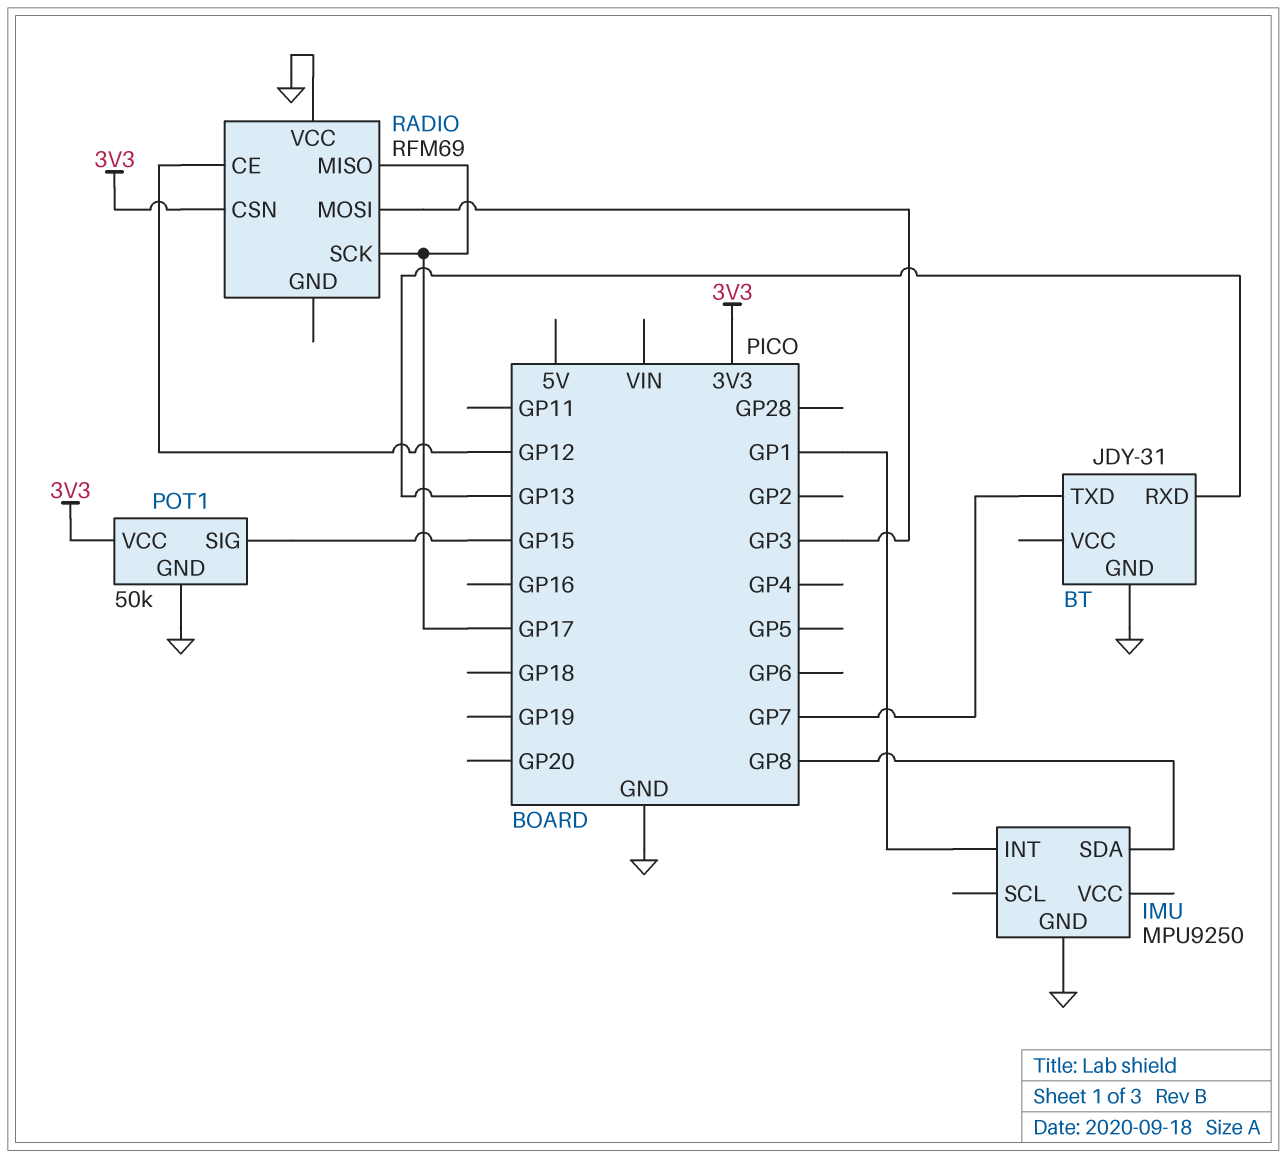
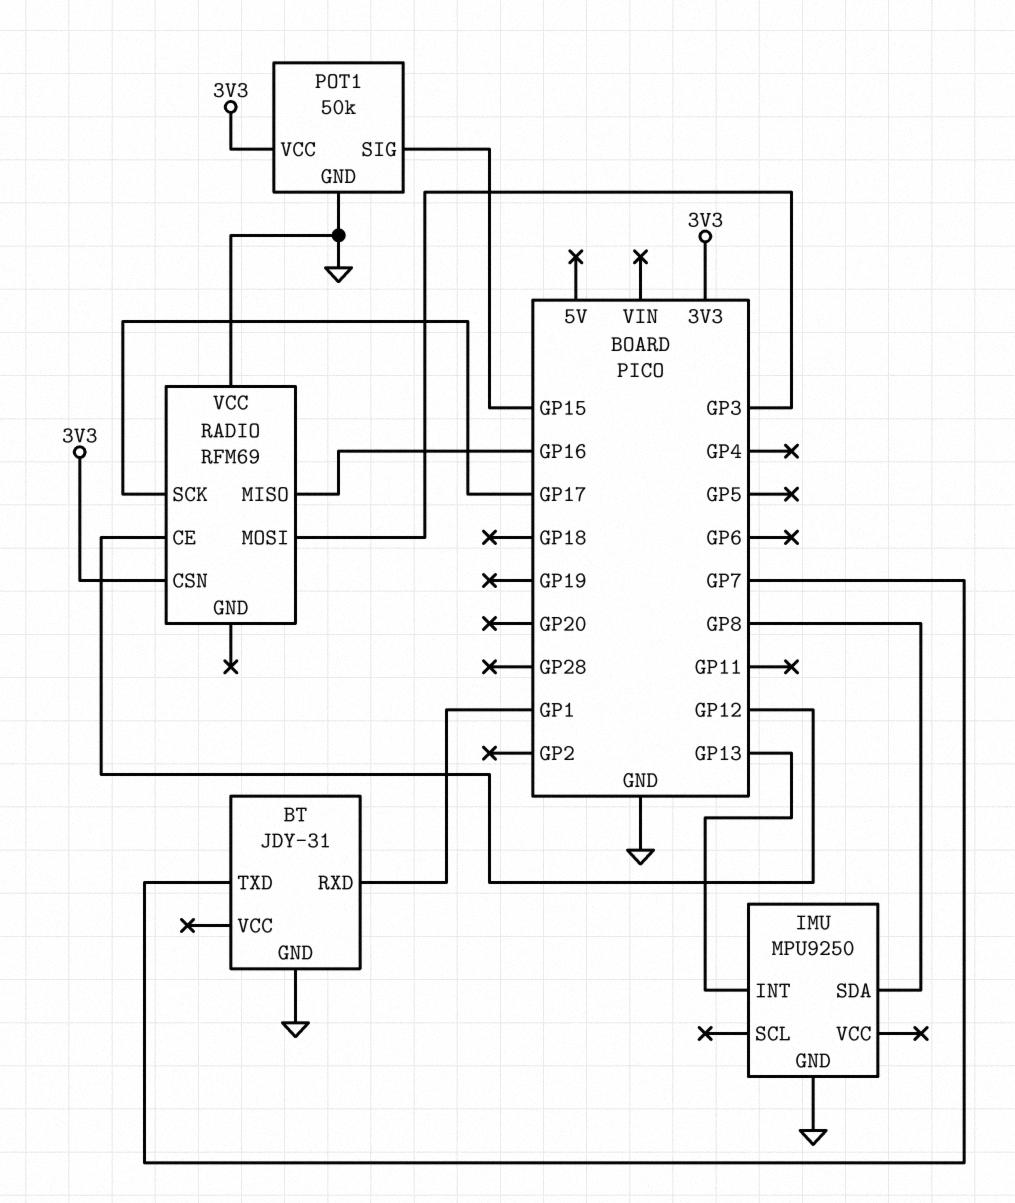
BT pin RXD: GP13 -> GP1
IMU pin INT: GP1 -> GP13
RADIO pin MISO: GP17 -> GP16

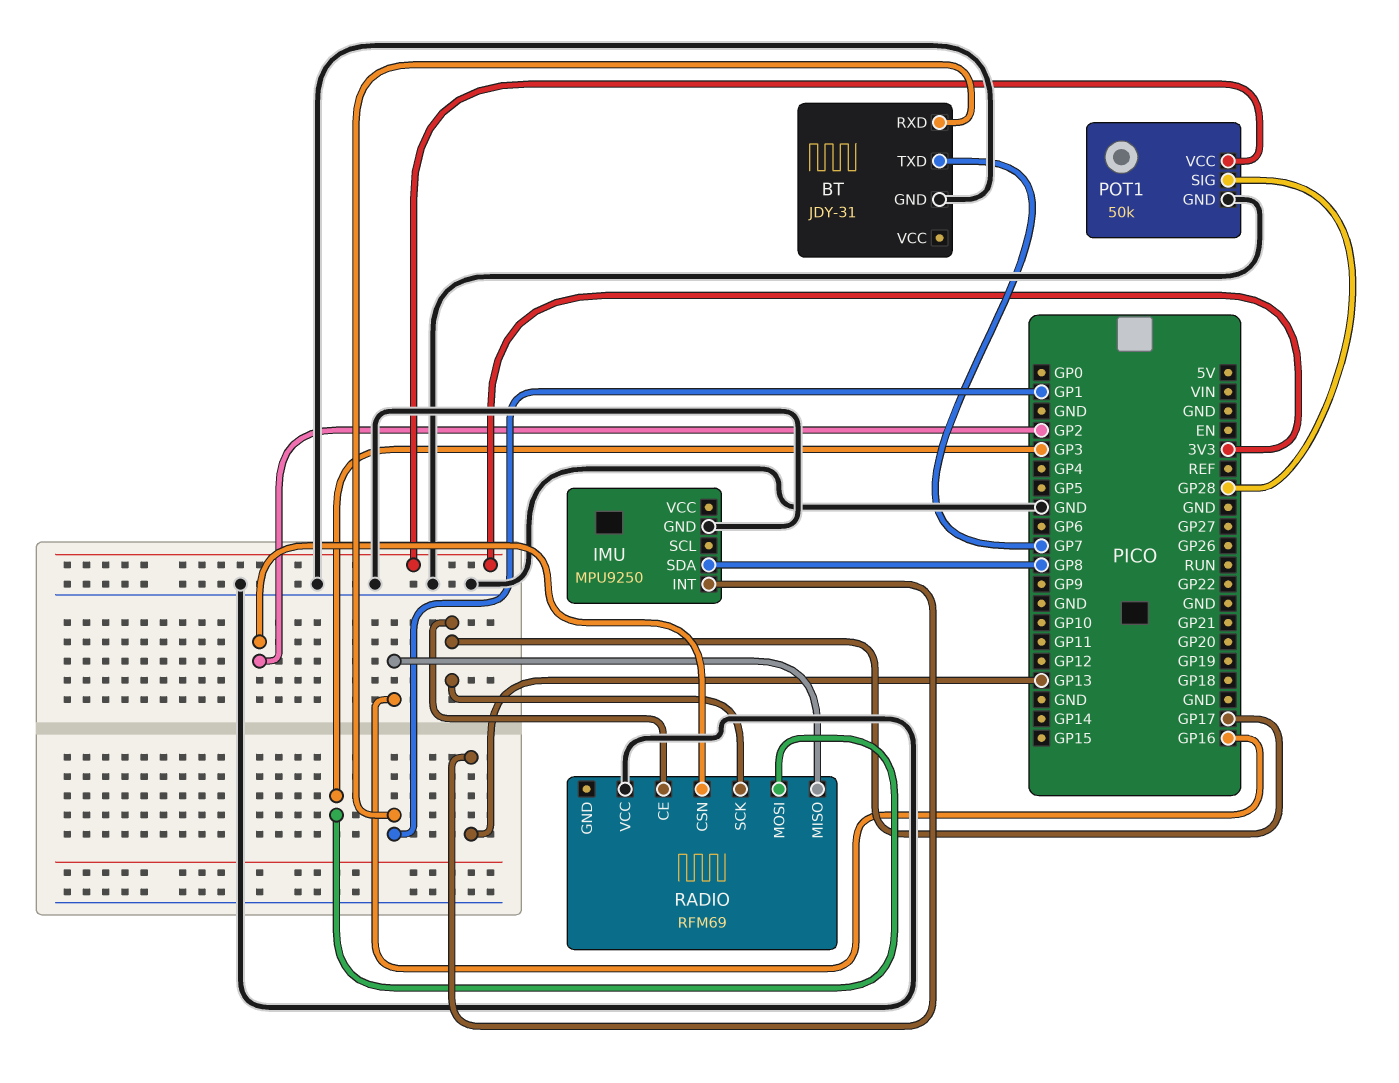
POT1 pin SIG: GP15 -> GP28
RADIO pin CE: GP12 -> GP17
RADIO pin CSN: 3V3 -> GP2

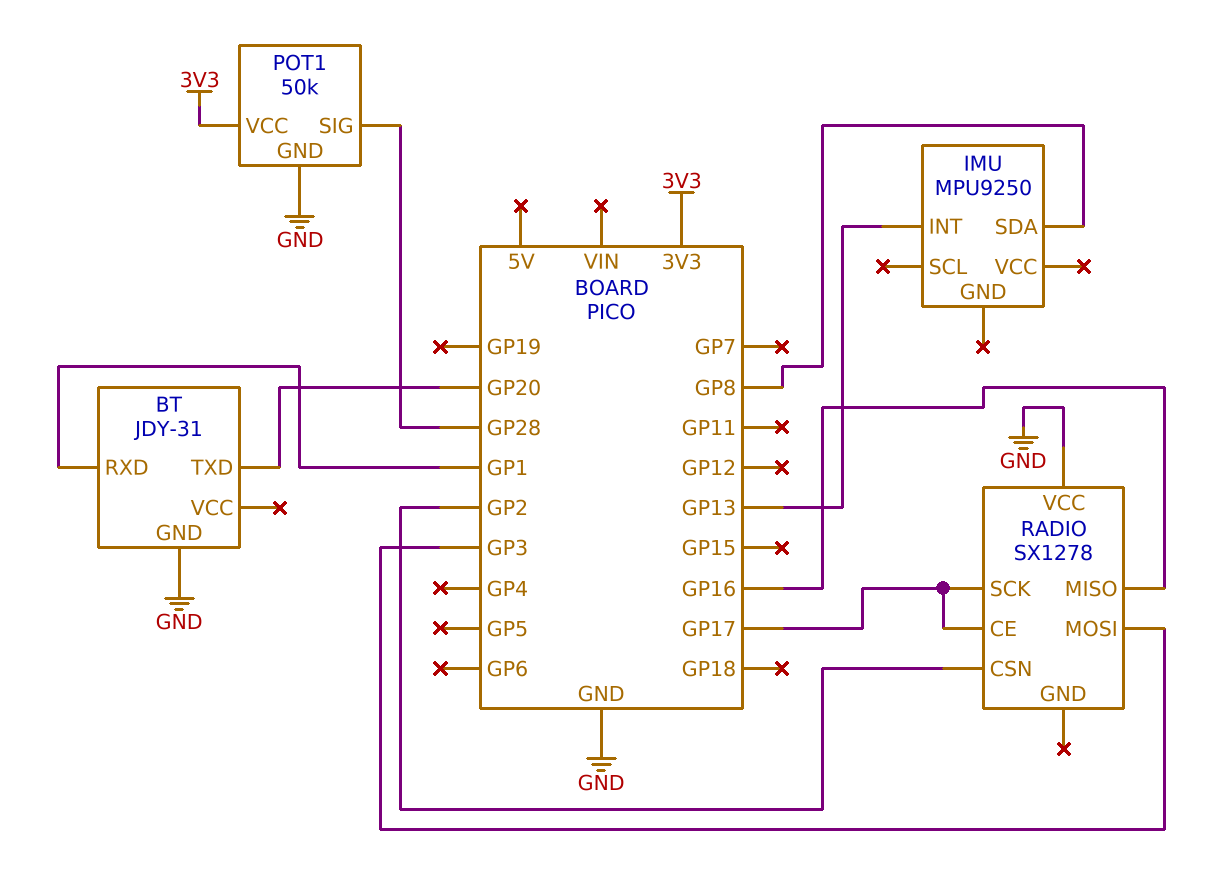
BT pin TXD: GP7 -> GP20
IMU pin GND: GND -> none
RADIO: RFM69 -> SX1278

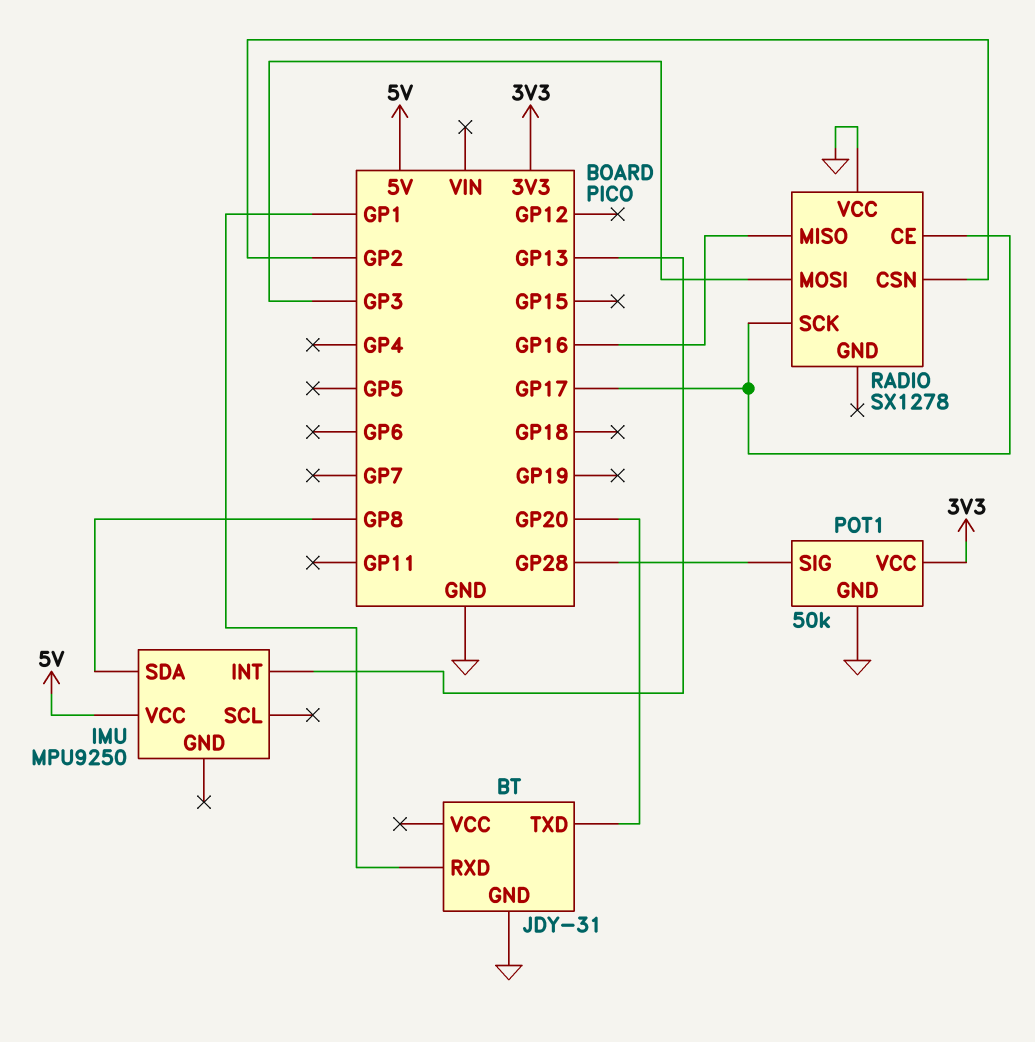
IMU pin VCC: none -> 5V

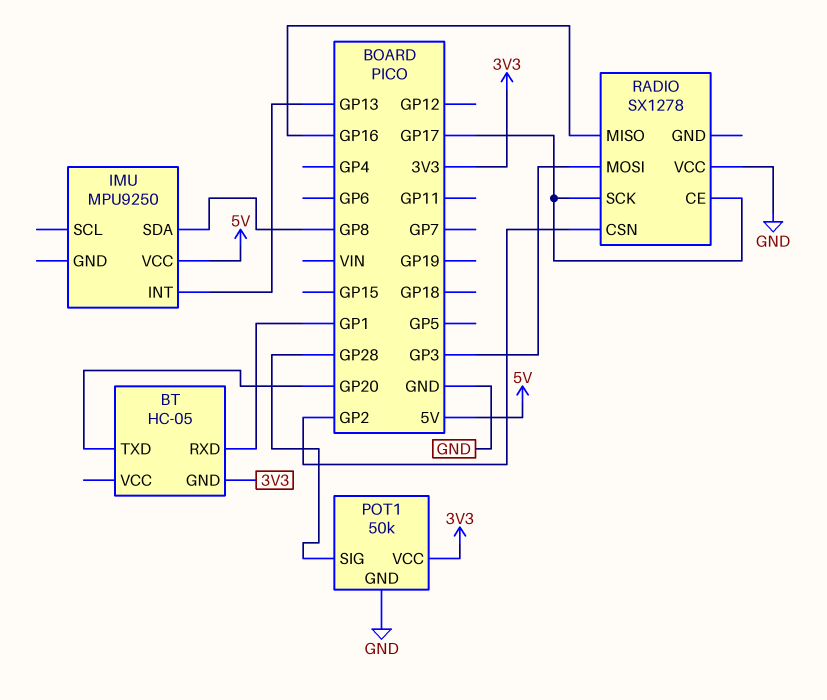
BT: JDY-31 -> HC-05
BT pin GND: GND -> 3V3

